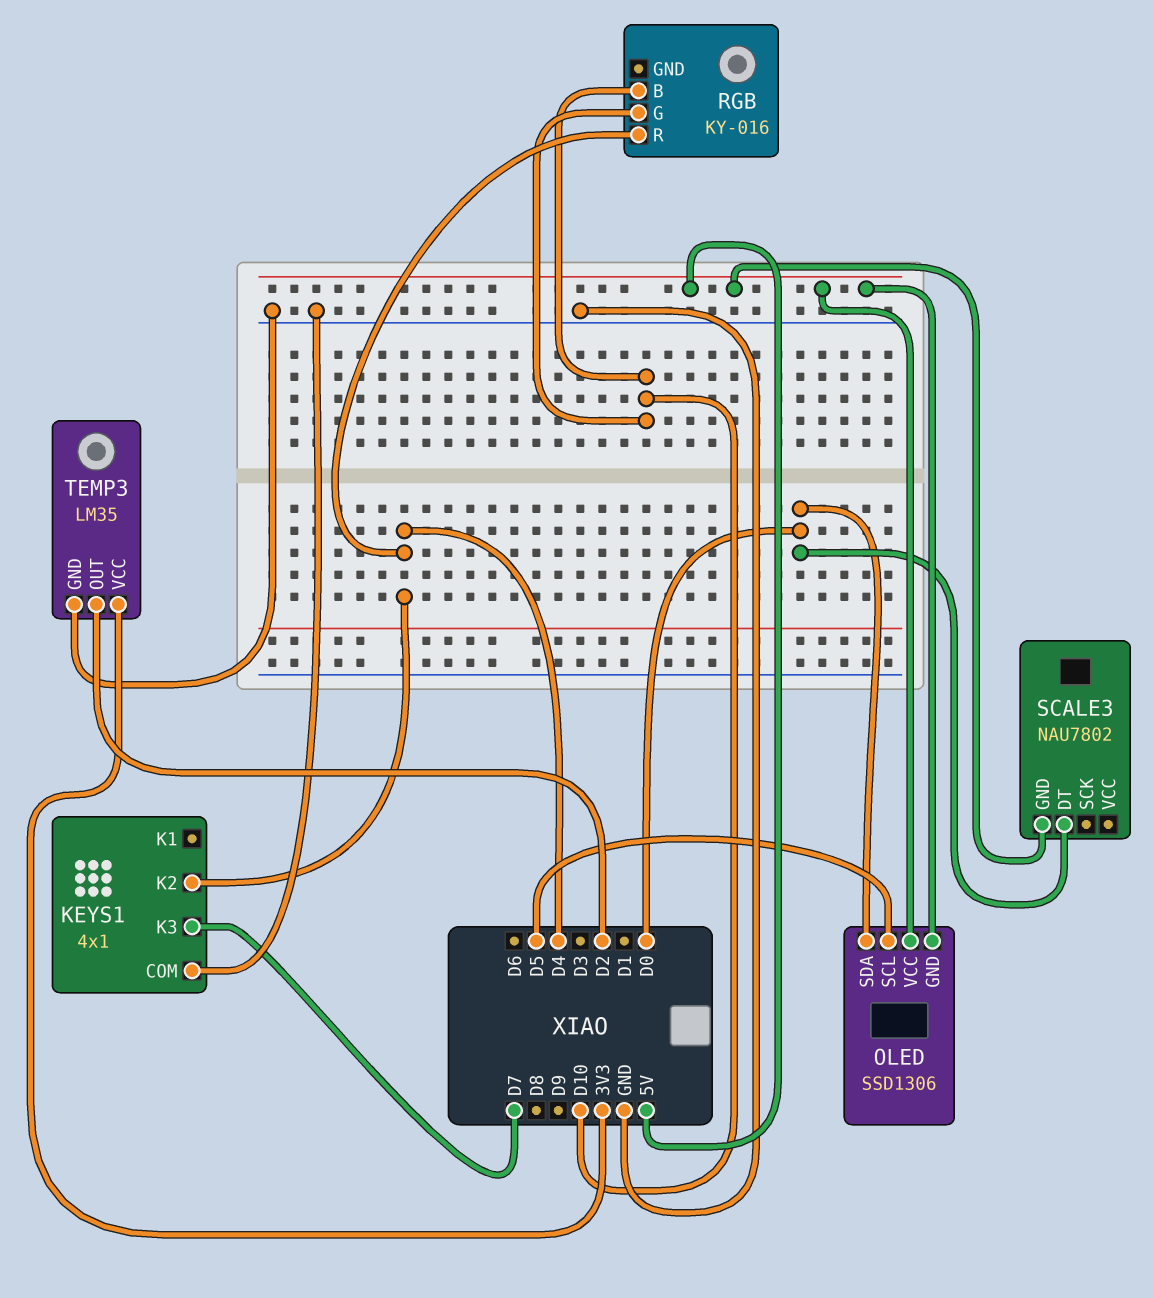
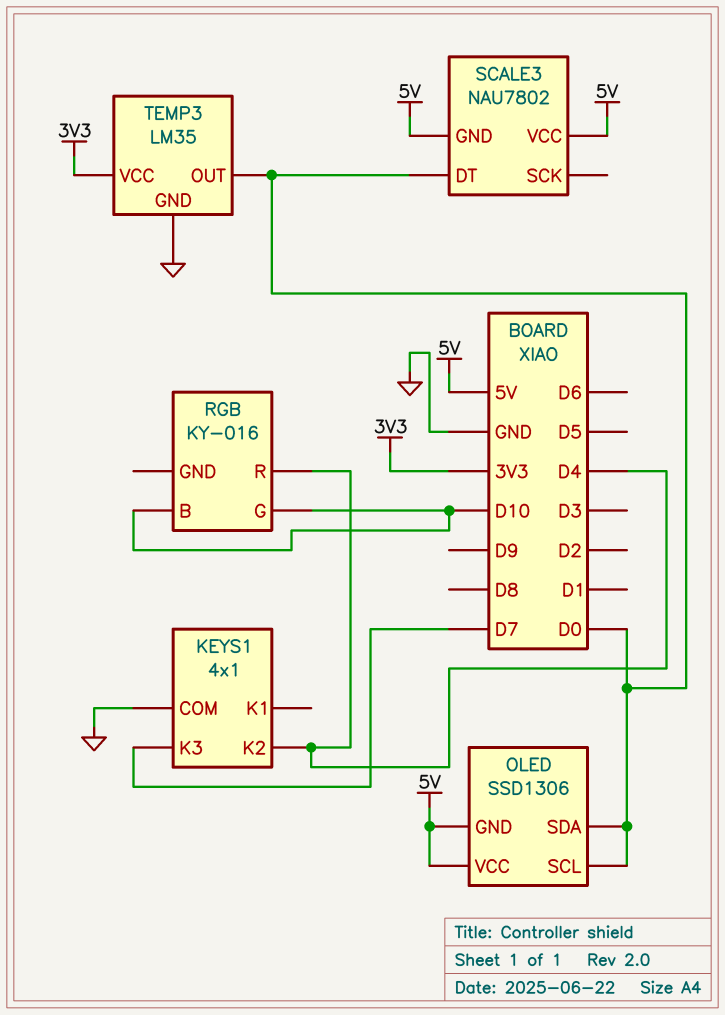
OLED pin SCL: D5 -> D0
SCALE3 pin VCC: none -> 5V
TEMP3 pin OUT: D2 -> D0

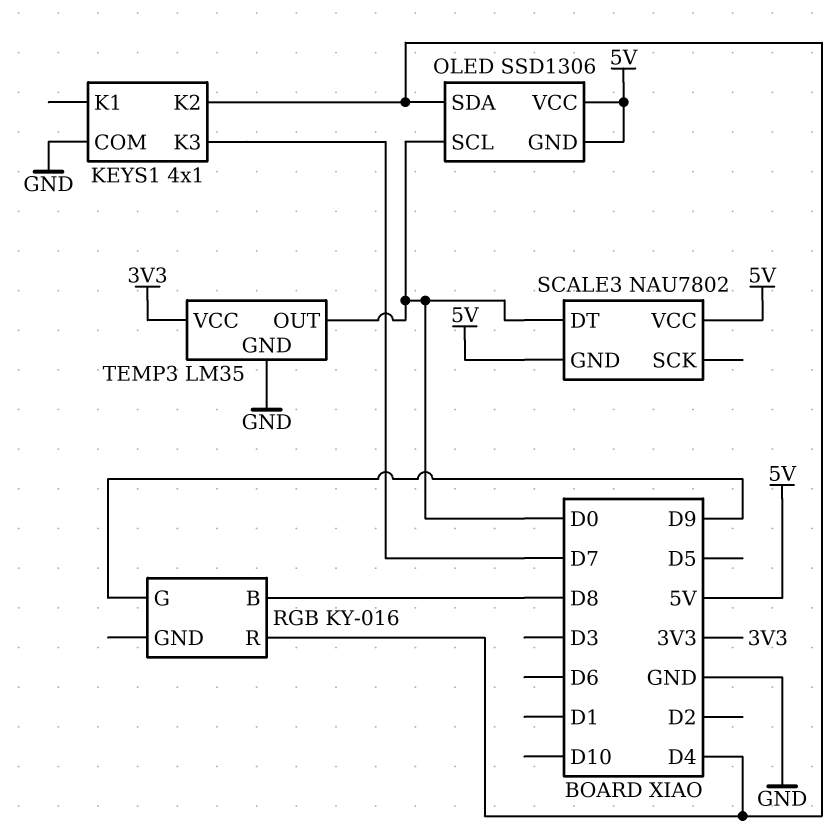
OLED pin SDA: D0 -> D4
RGB pin B: D10 -> D8
RGB pin G: D10 -> D9

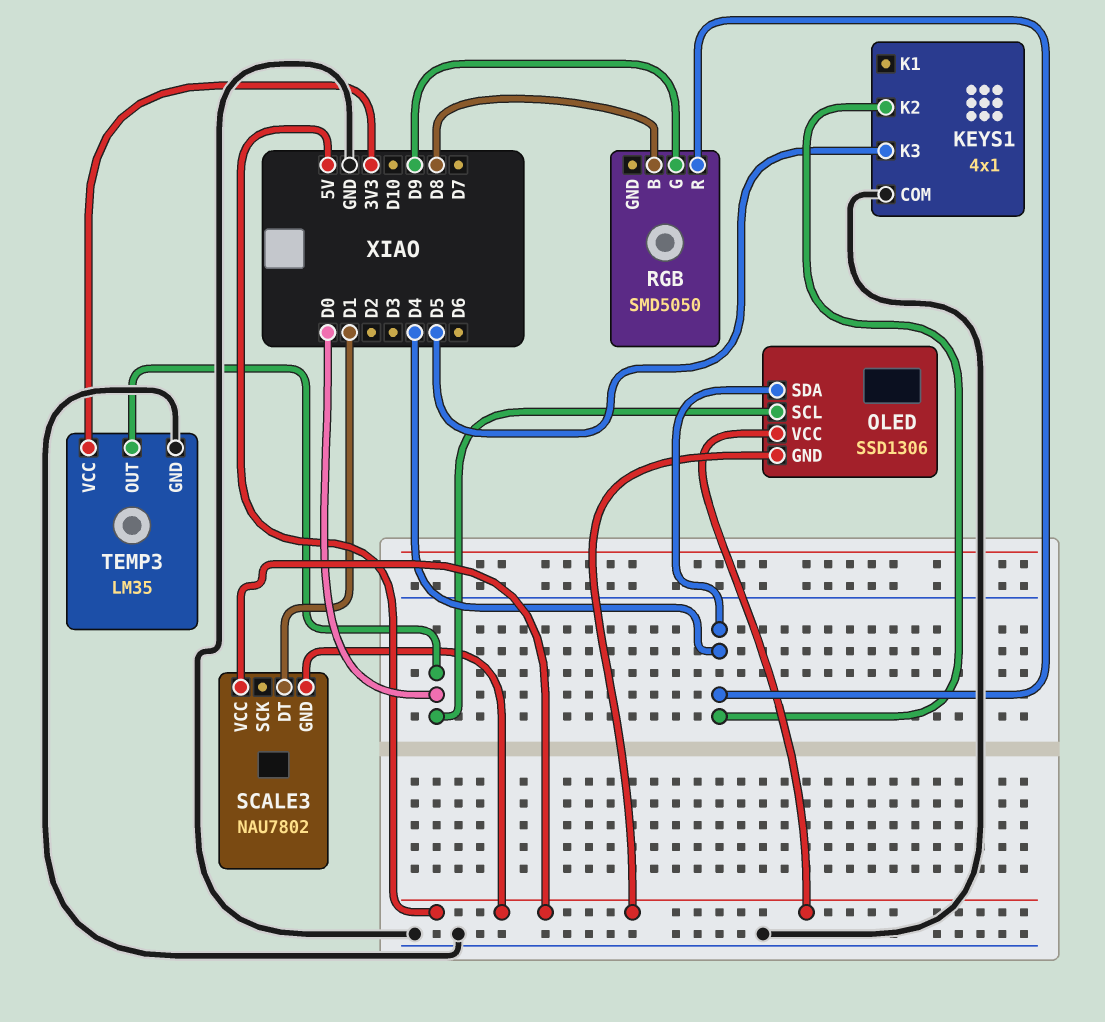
KEYS1 pin K3: D7 -> D5
RGB: KY-016 -> SMD5050
SCALE3 pin DT: D0 -> D1

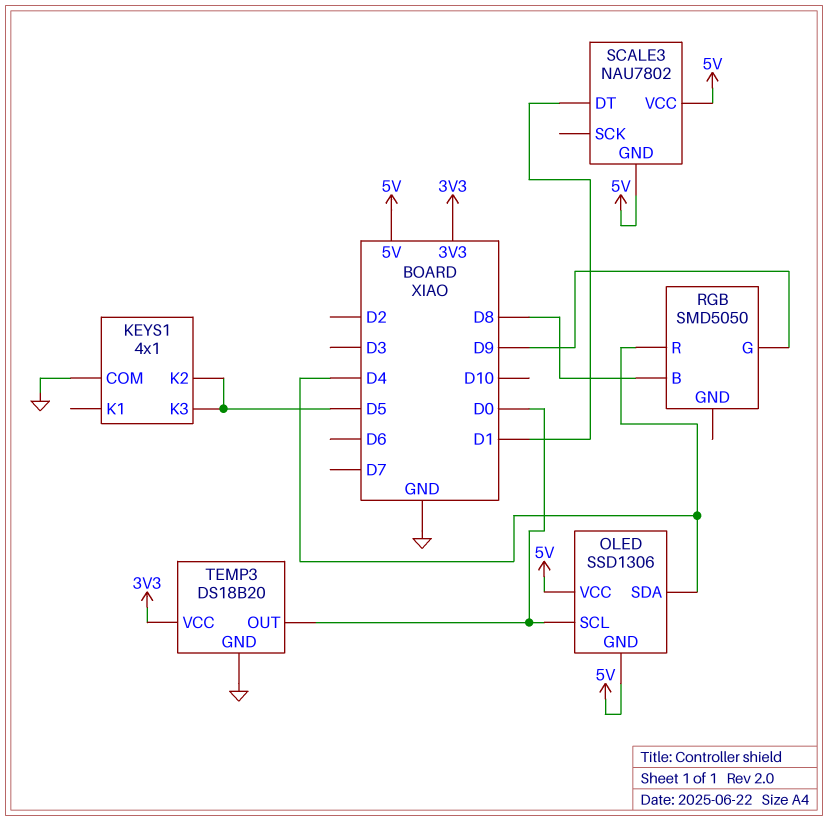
KEYS1 pin K2: D4 -> D5
TEMP3: LM35 -> DS18B20

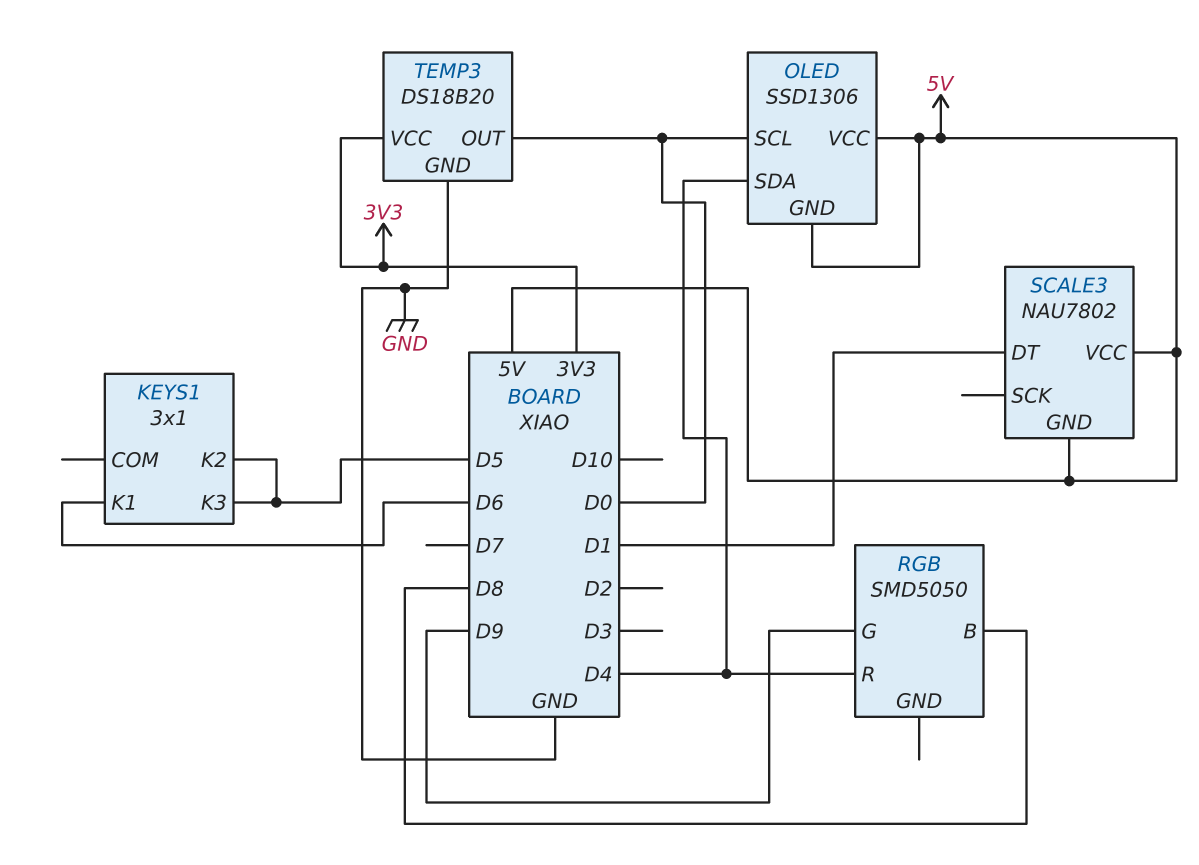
KEYS1: 4x1 -> 3x1
KEYS1 pin COM: GND -> none
KEYS1 pin K1: none -> D6

